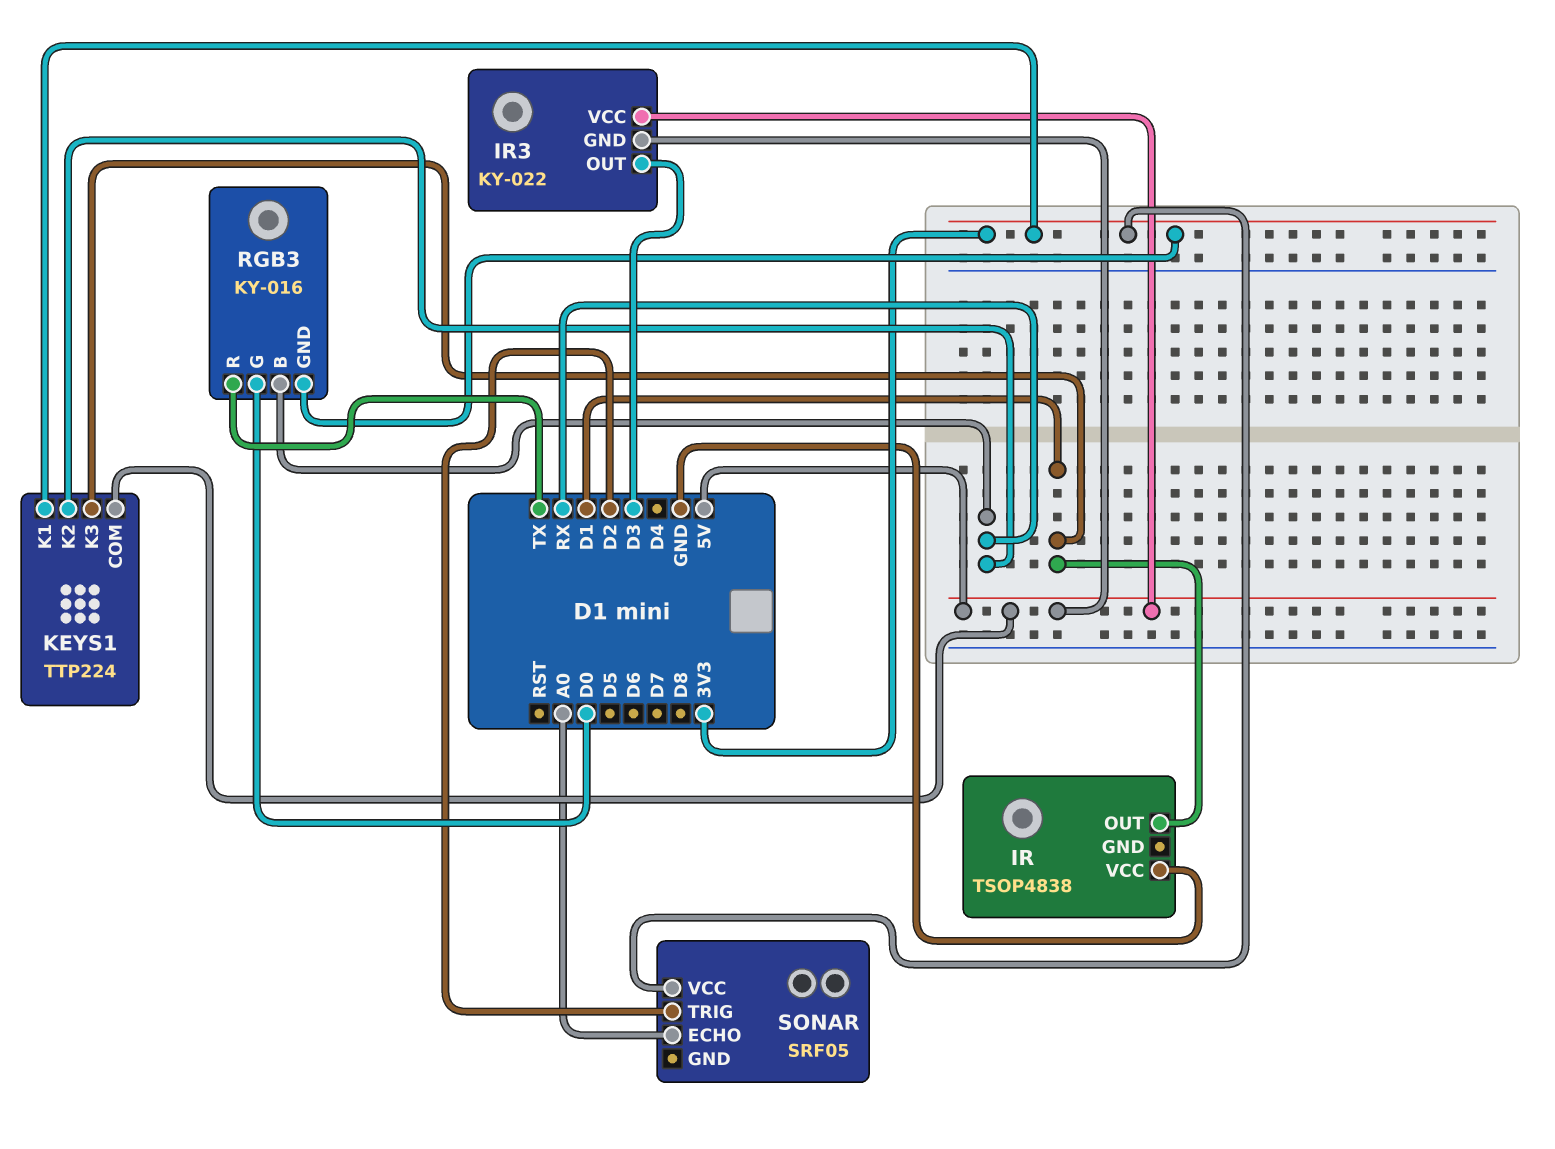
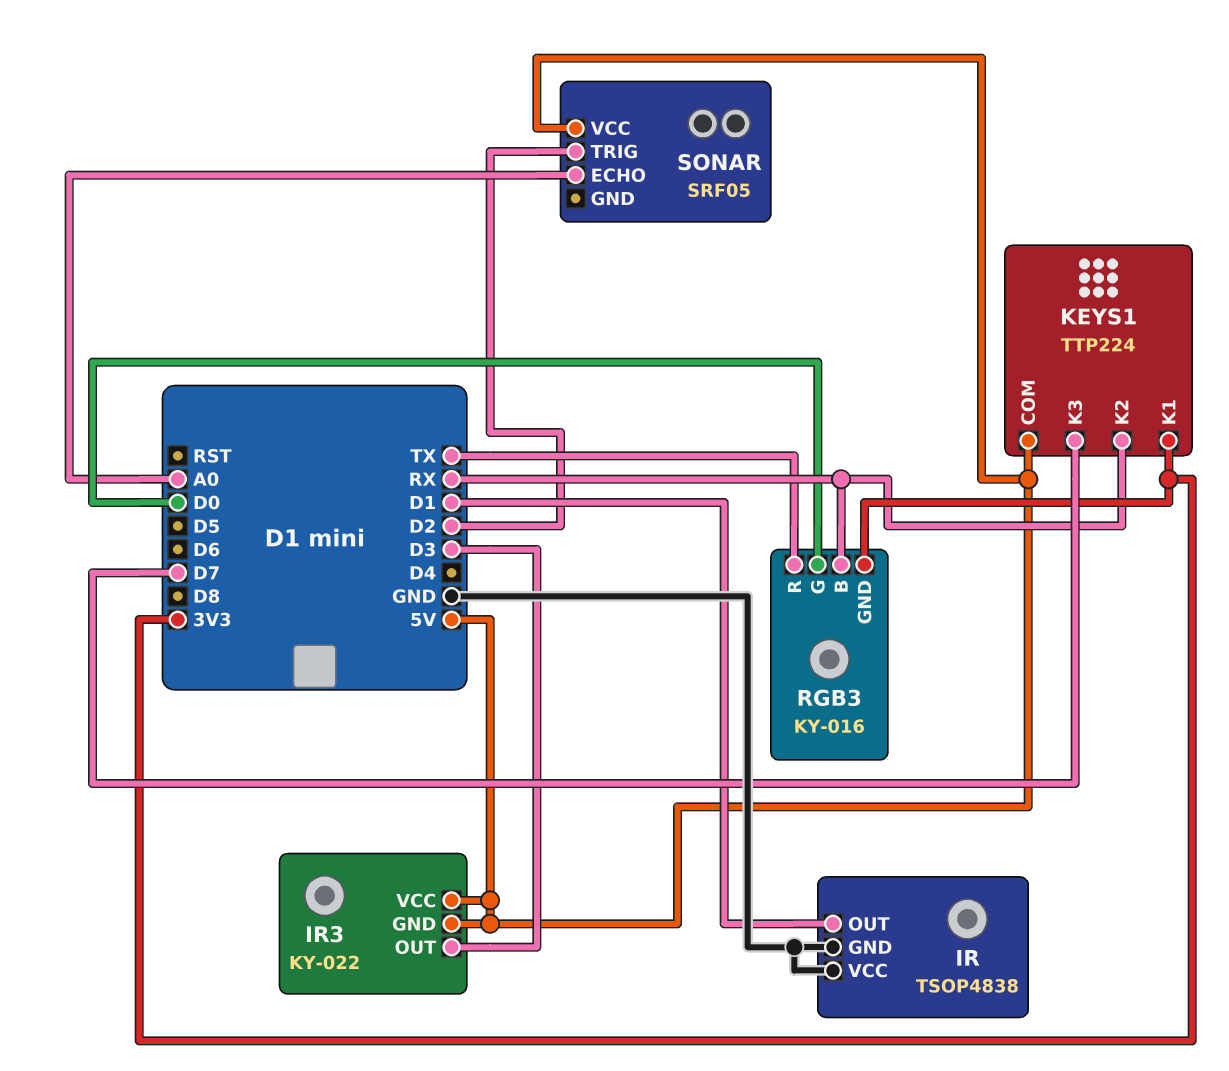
IR pin GND: none -> GND
KEYS1 pin K3: D1 -> D7
SONAR pin VCC: 3V3 -> 5V

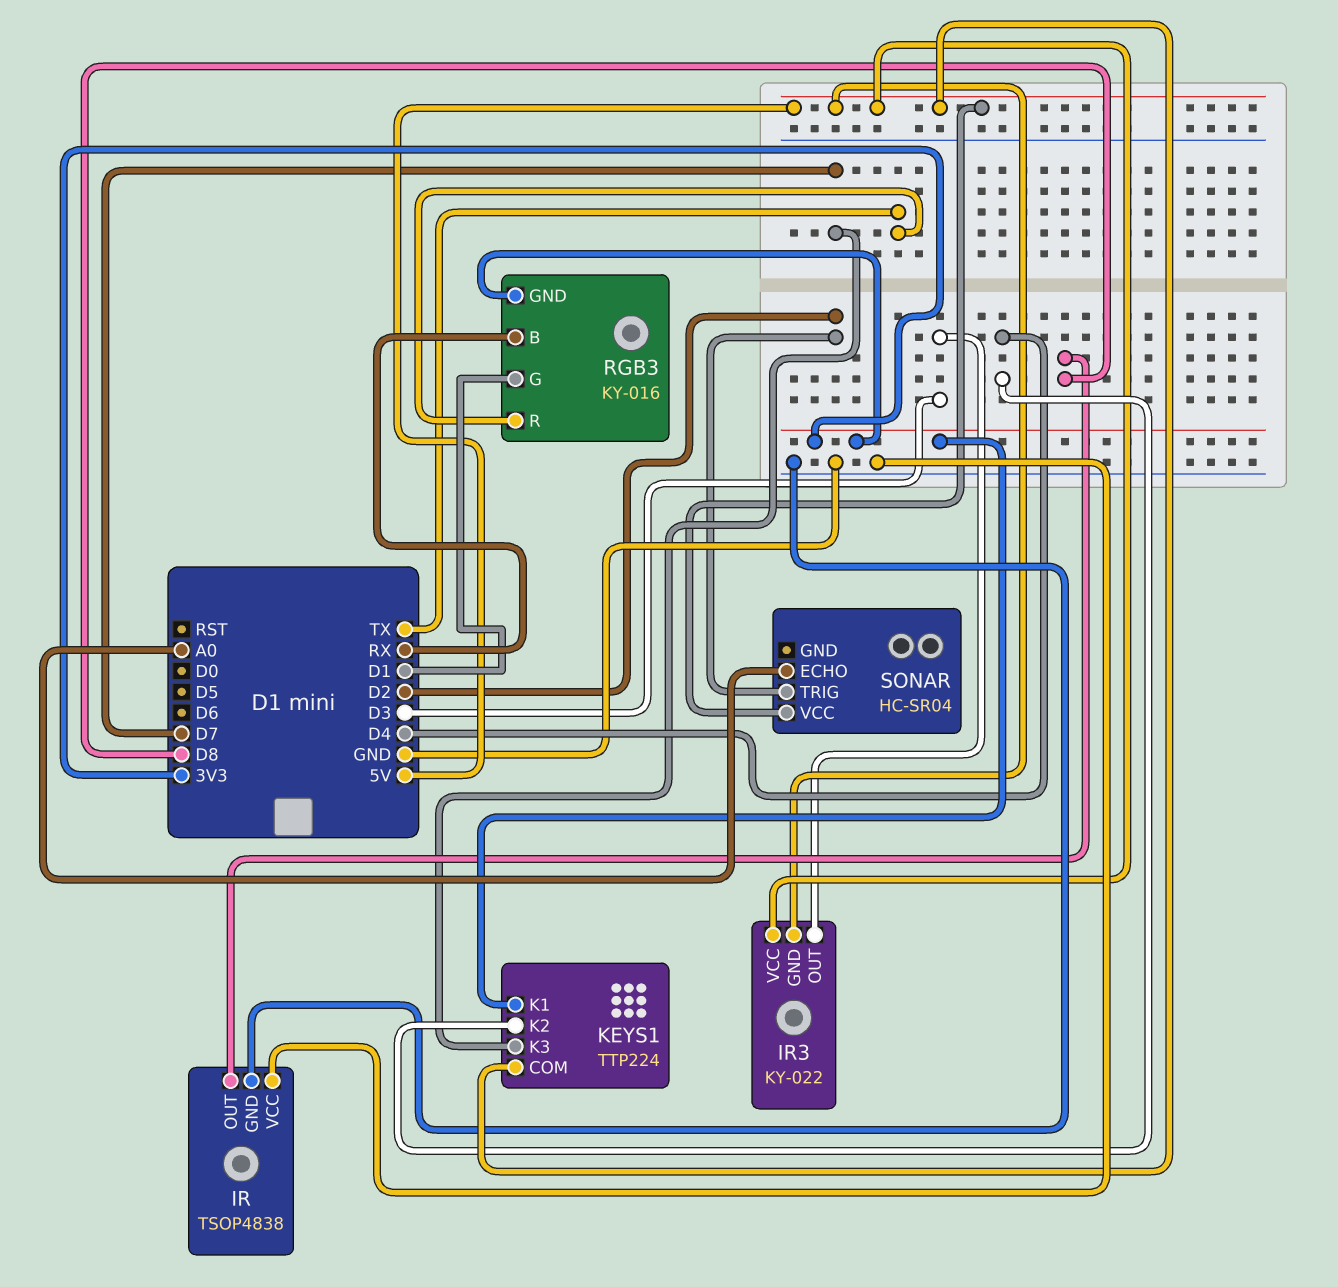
IR pin OUT: D1 -> D8
KEYS1 pin K2: RX -> D4
RGB3 pin G: D0 -> D1
SONAR: SRF05 -> HC-SR04

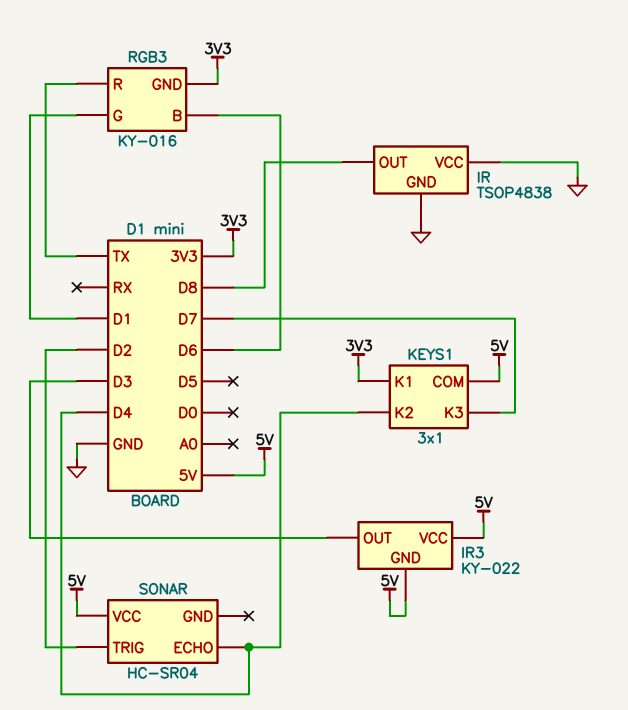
KEYS1: TTP224 -> 3x1
RGB3 pin B: RX -> D6
SONAR pin ECHO: A0 -> D4

